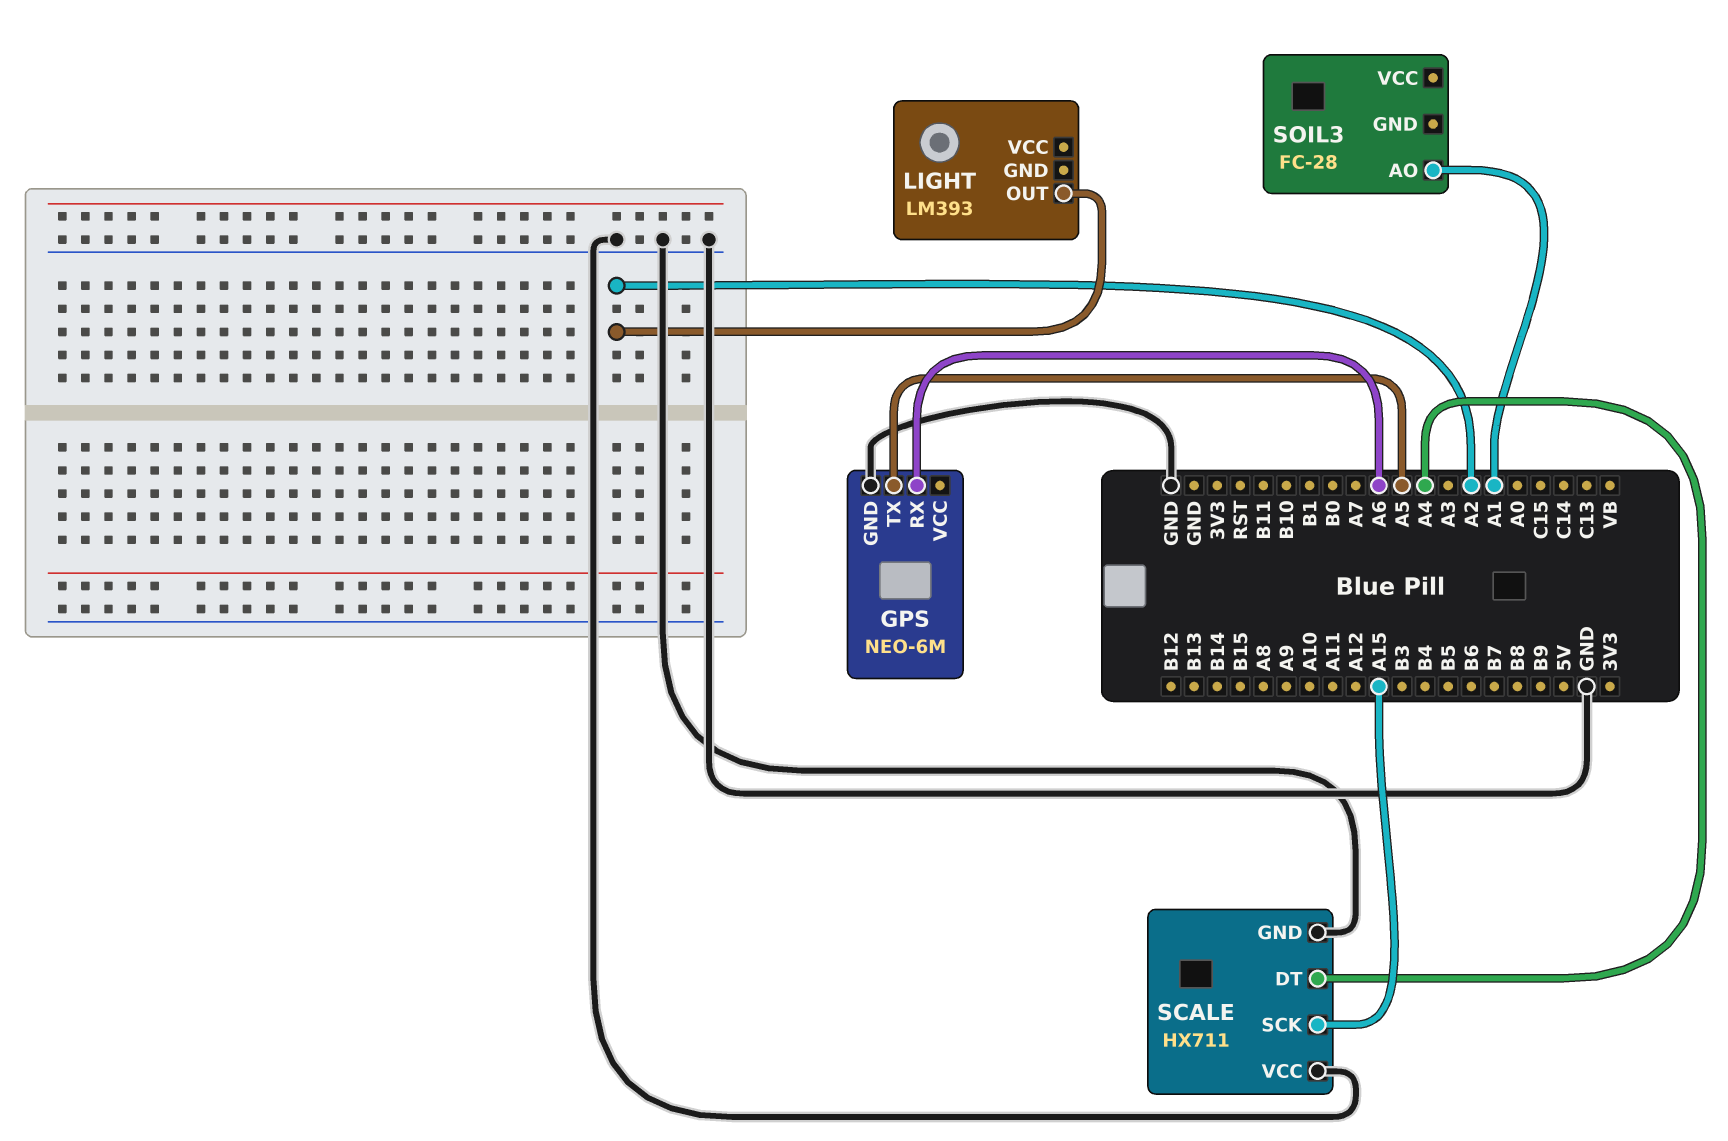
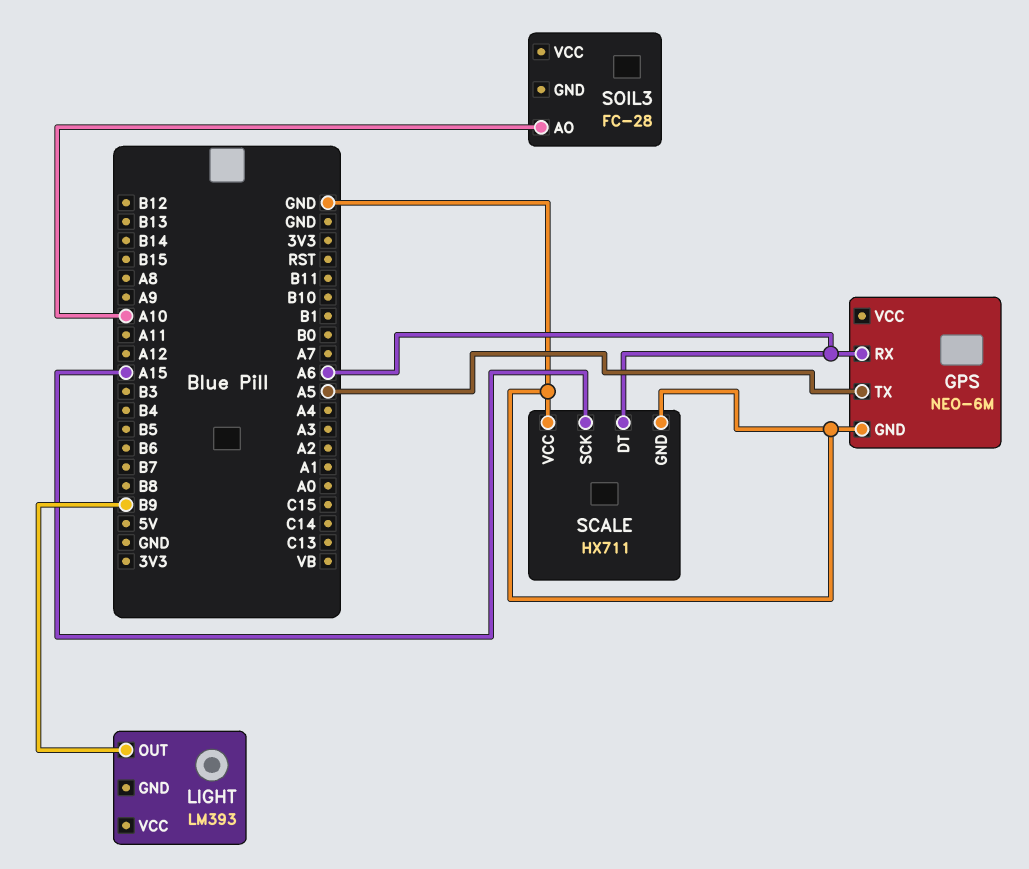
LIGHT pin OUT: A2 -> B9
SCALE pin DT: A4 -> A6
SOIL3 pin AO: A1 -> A10

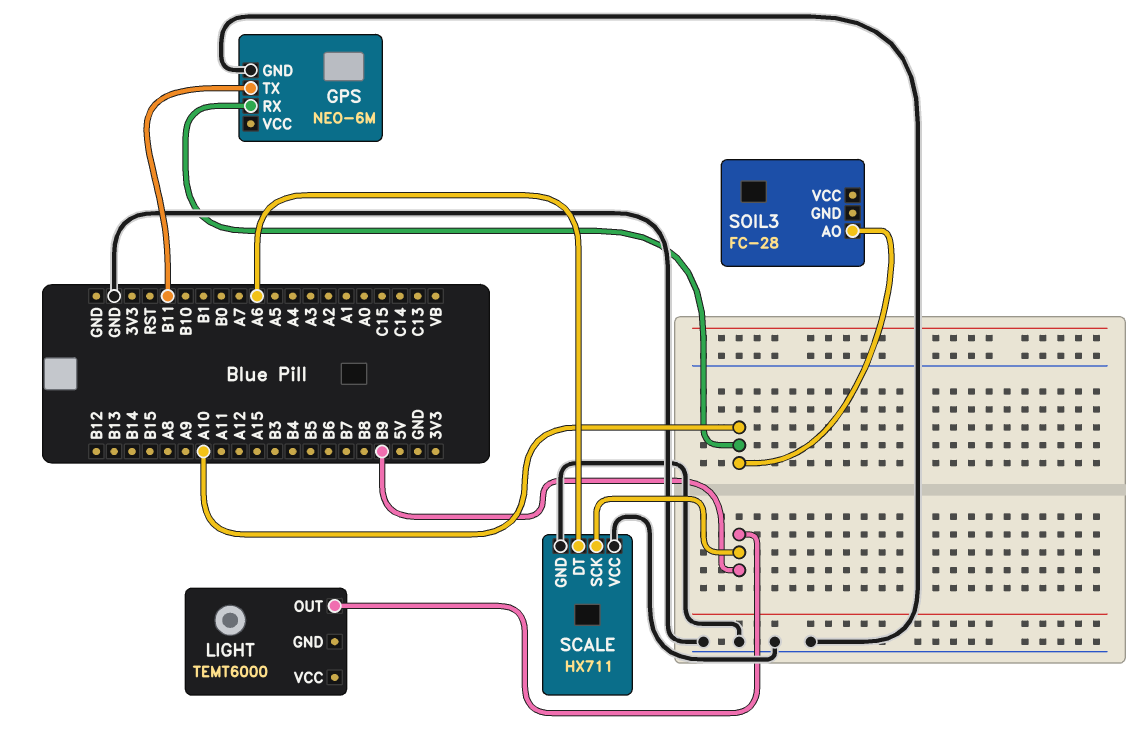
GPS pin RX: A6 -> A10
GPS pin TX: A5 -> B11
LIGHT: LM393 -> TEMT6000
SCALE pin SCK: A15 -> B9

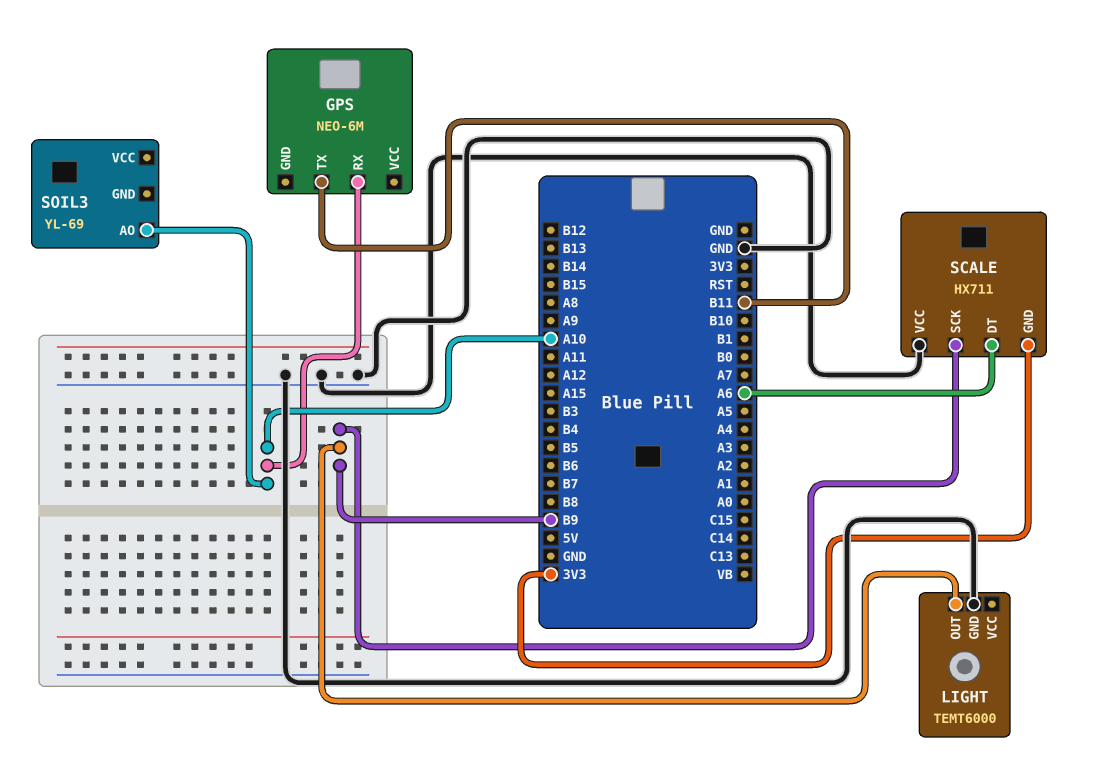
GPS pin GND: GND -> none
LIGHT pin GND: none -> GND
SCALE pin GND: GND -> 3V3
SOIL3: FC-28 -> YL-69

